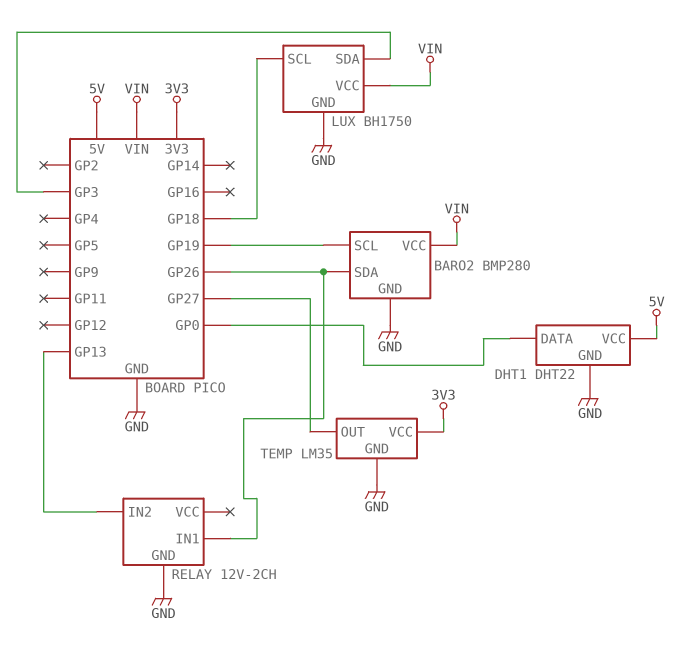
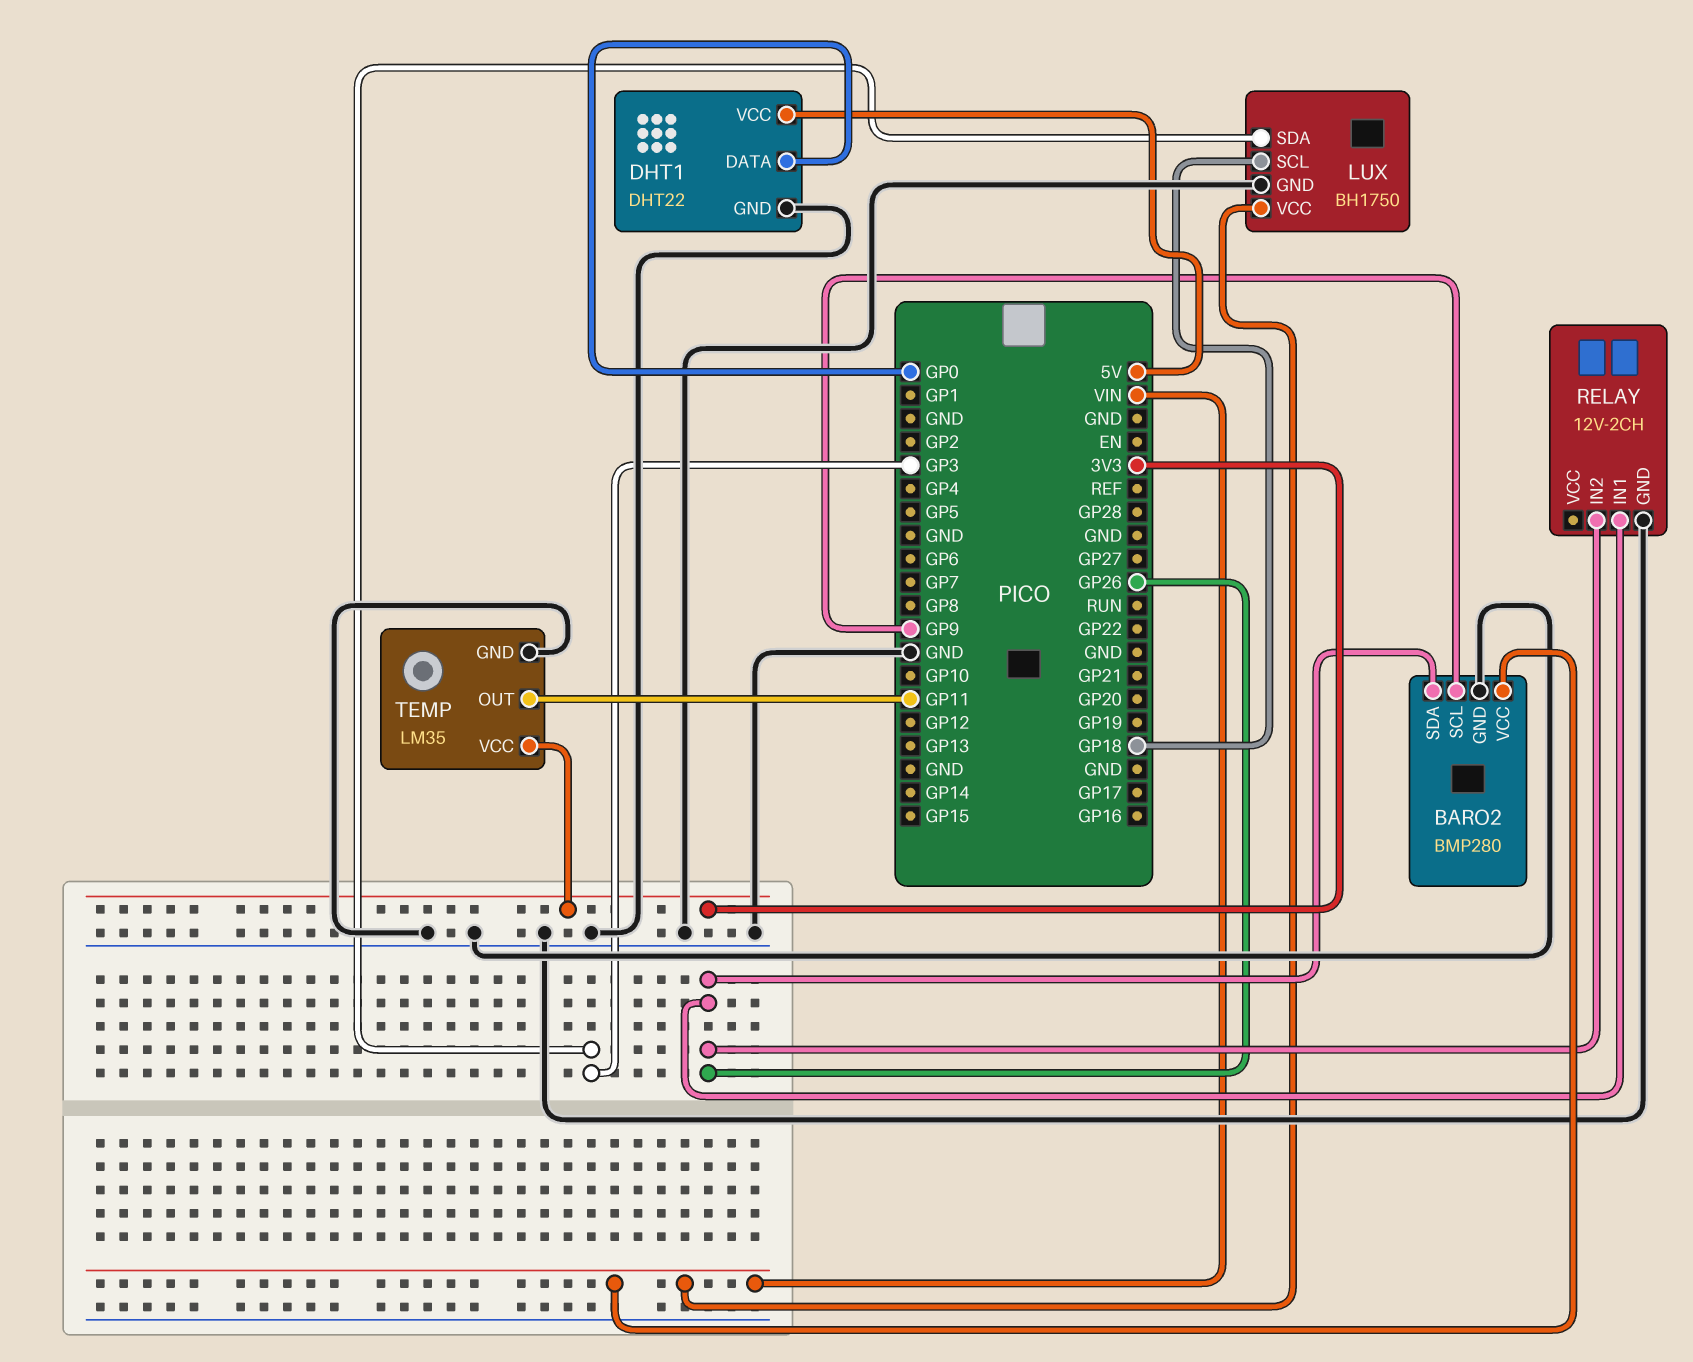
BARO2 pin SCL: GP19 -> GP9
RELAY pin IN2: GP13 -> GP26
TEMP pin OUT: GP27 -> GP11

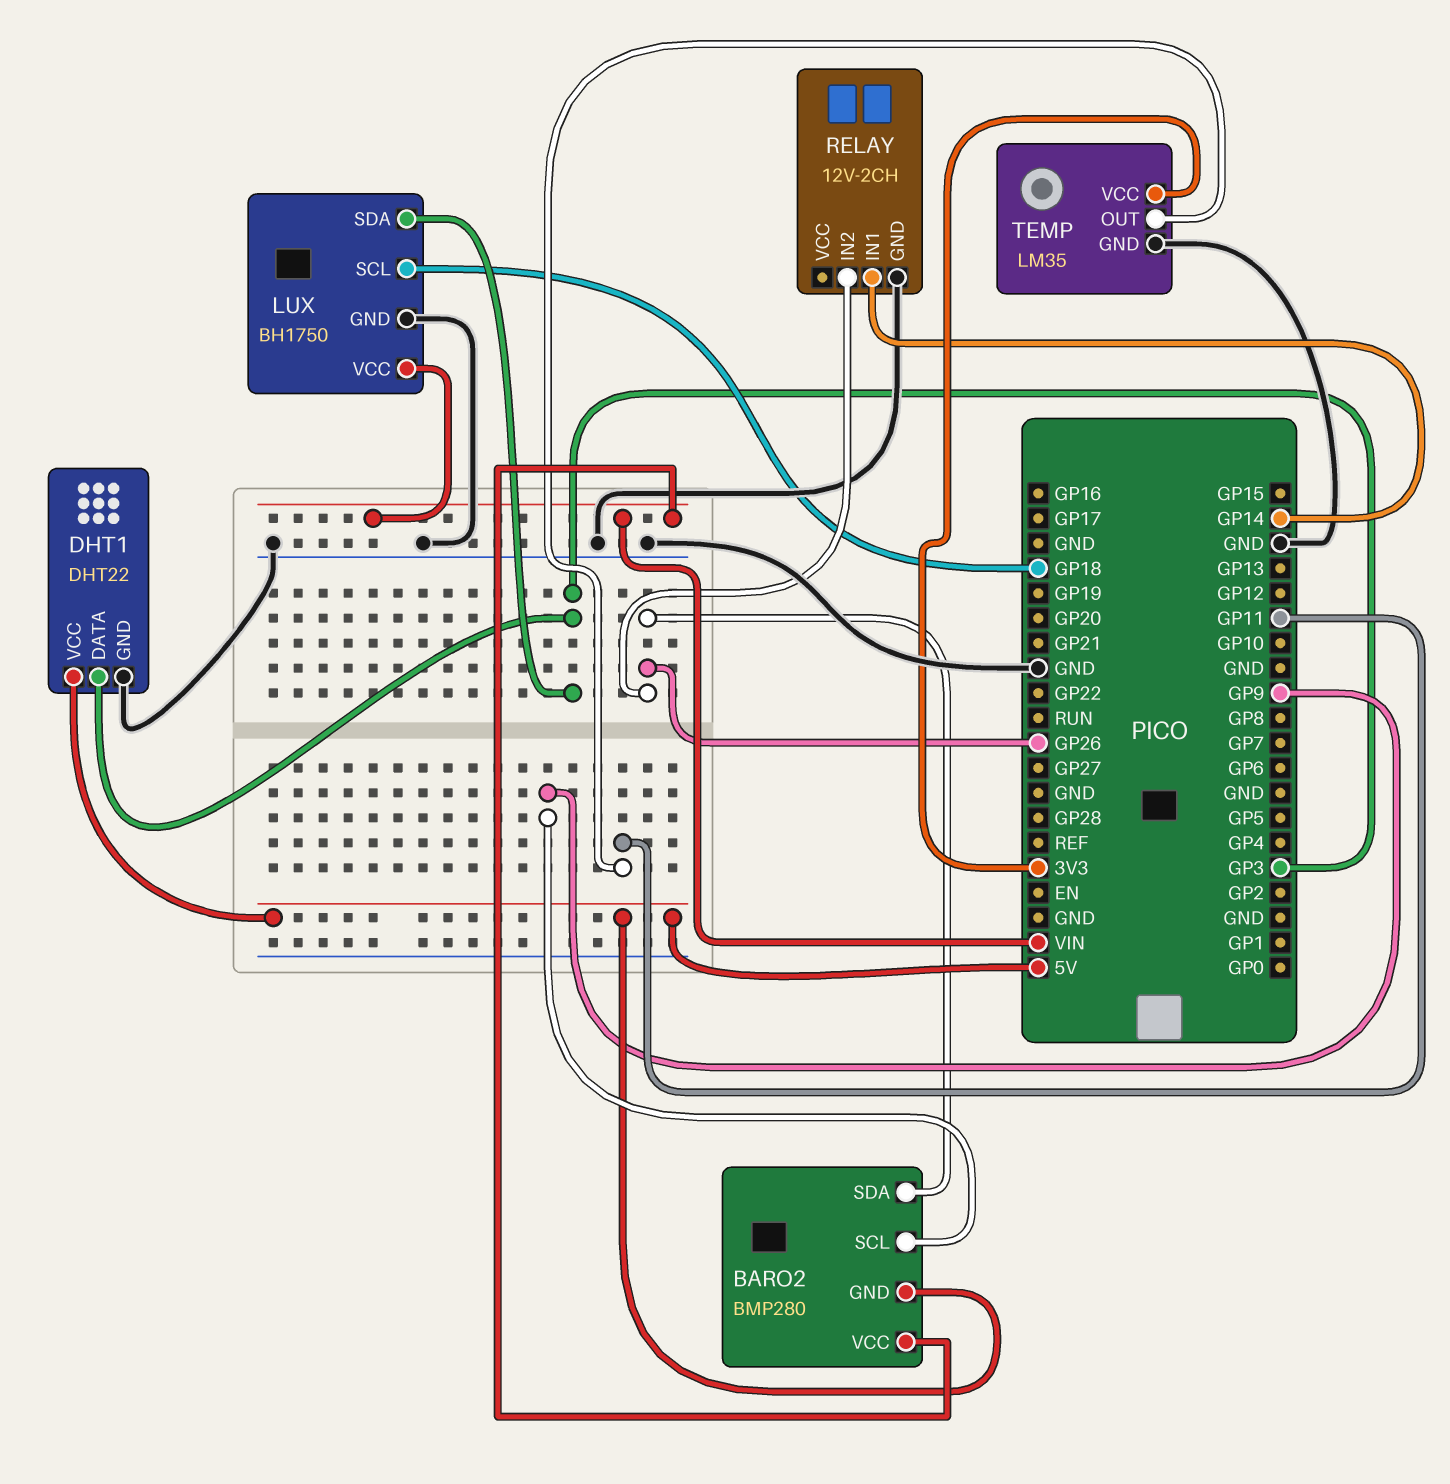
BARO2 pin GND: GND -> 5V
DHT1 pin DATA: GP0 -> GP3
RELAY pin IN1: GP26 -> GP14

